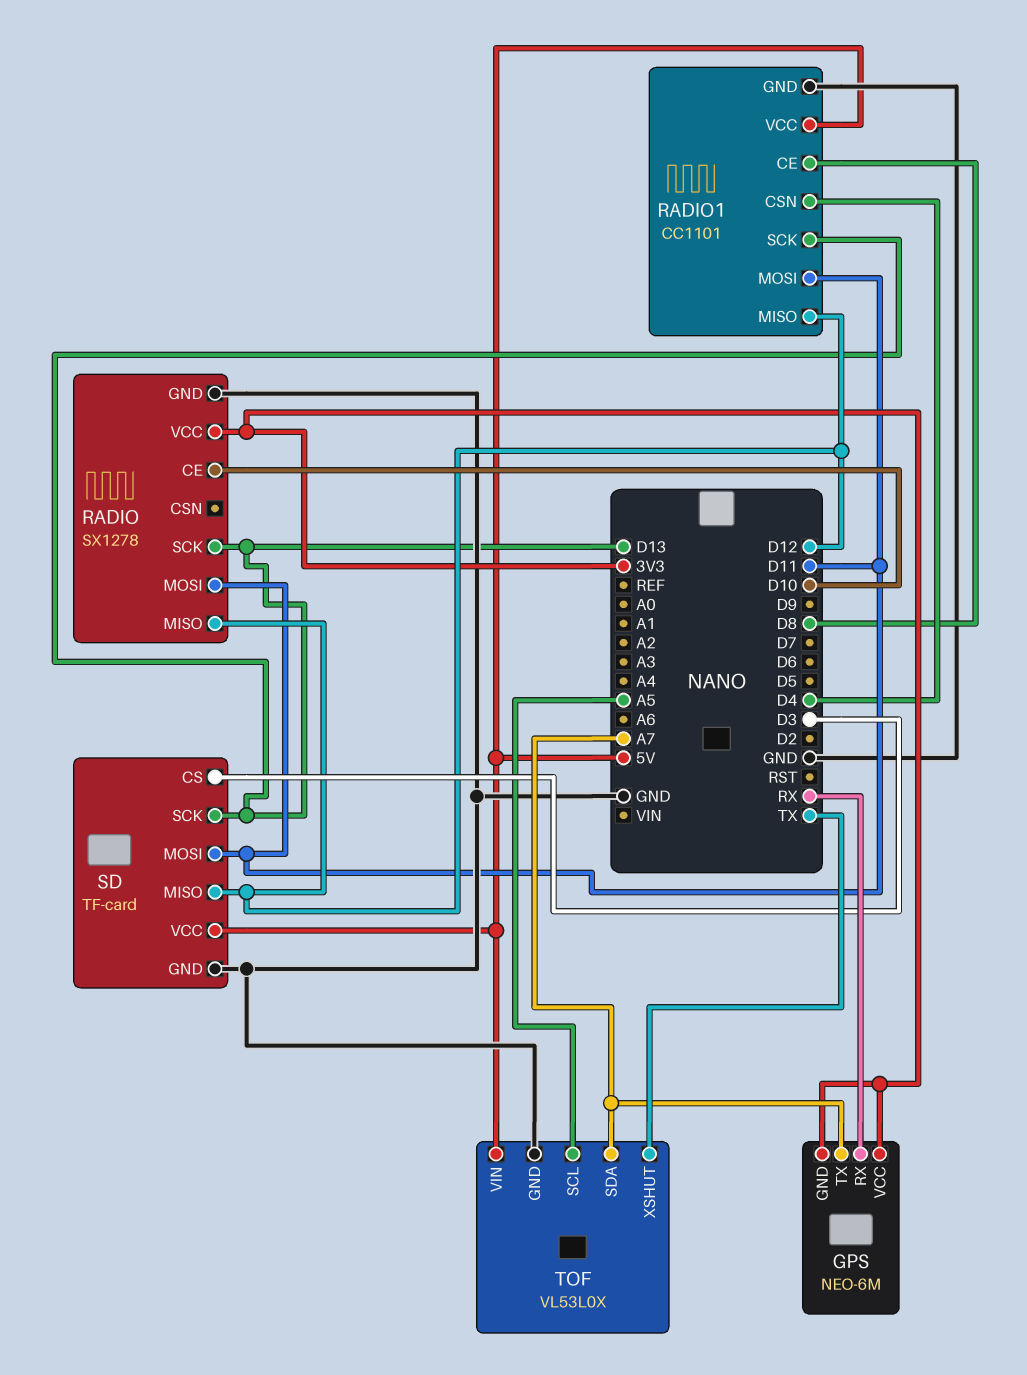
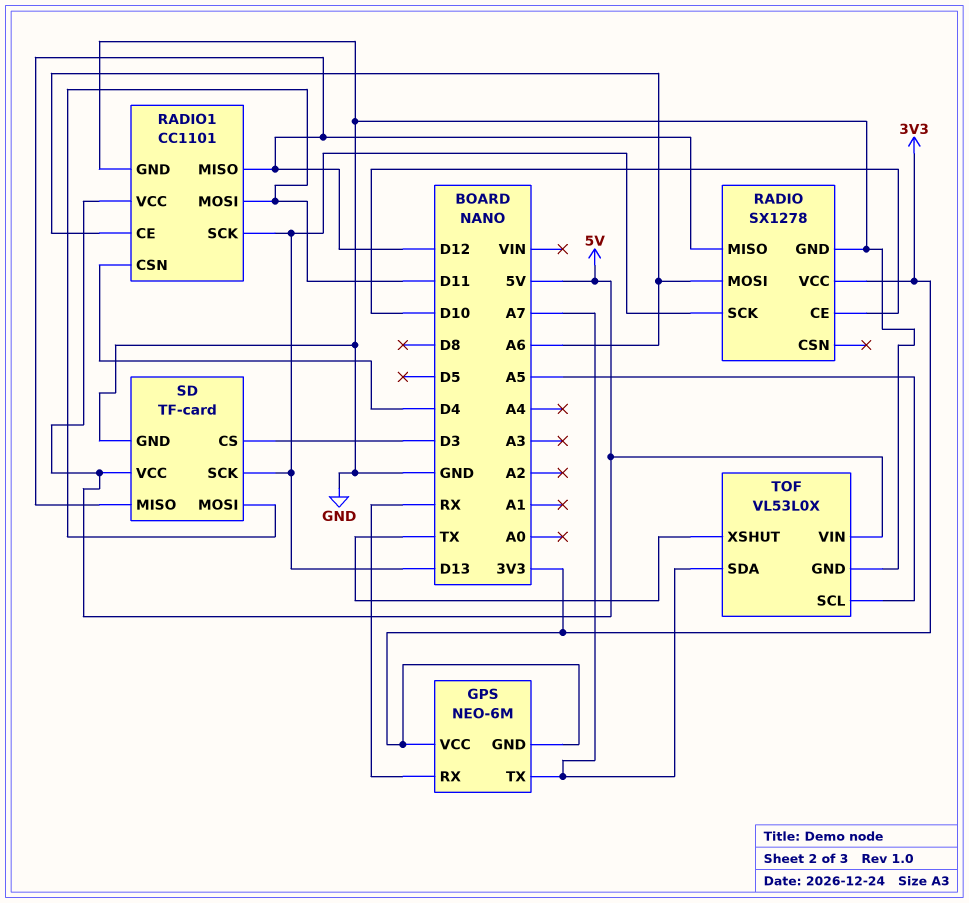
RADIO pin MOSI: D11 -> A6
RADIO1 pin CE: D8 -> A6

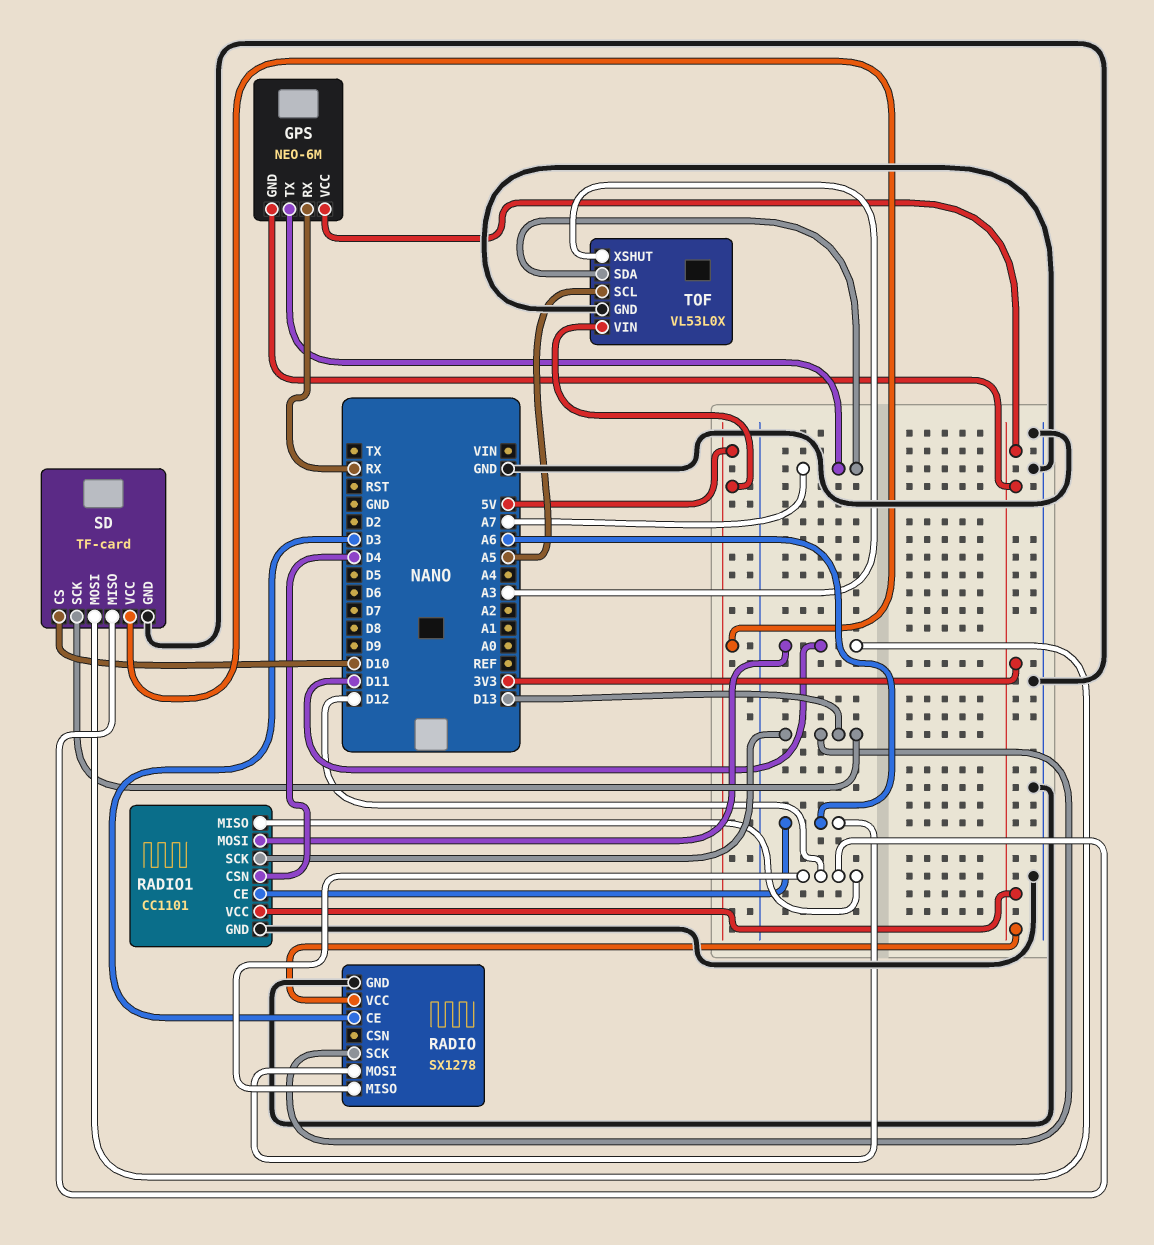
RADIO pin CE: D10 -> D3
RADIO1 pin VCC: 5V -> 3V3
SD pin CS: D3 -> D10
TOF pin XSHUT: TX -> A3

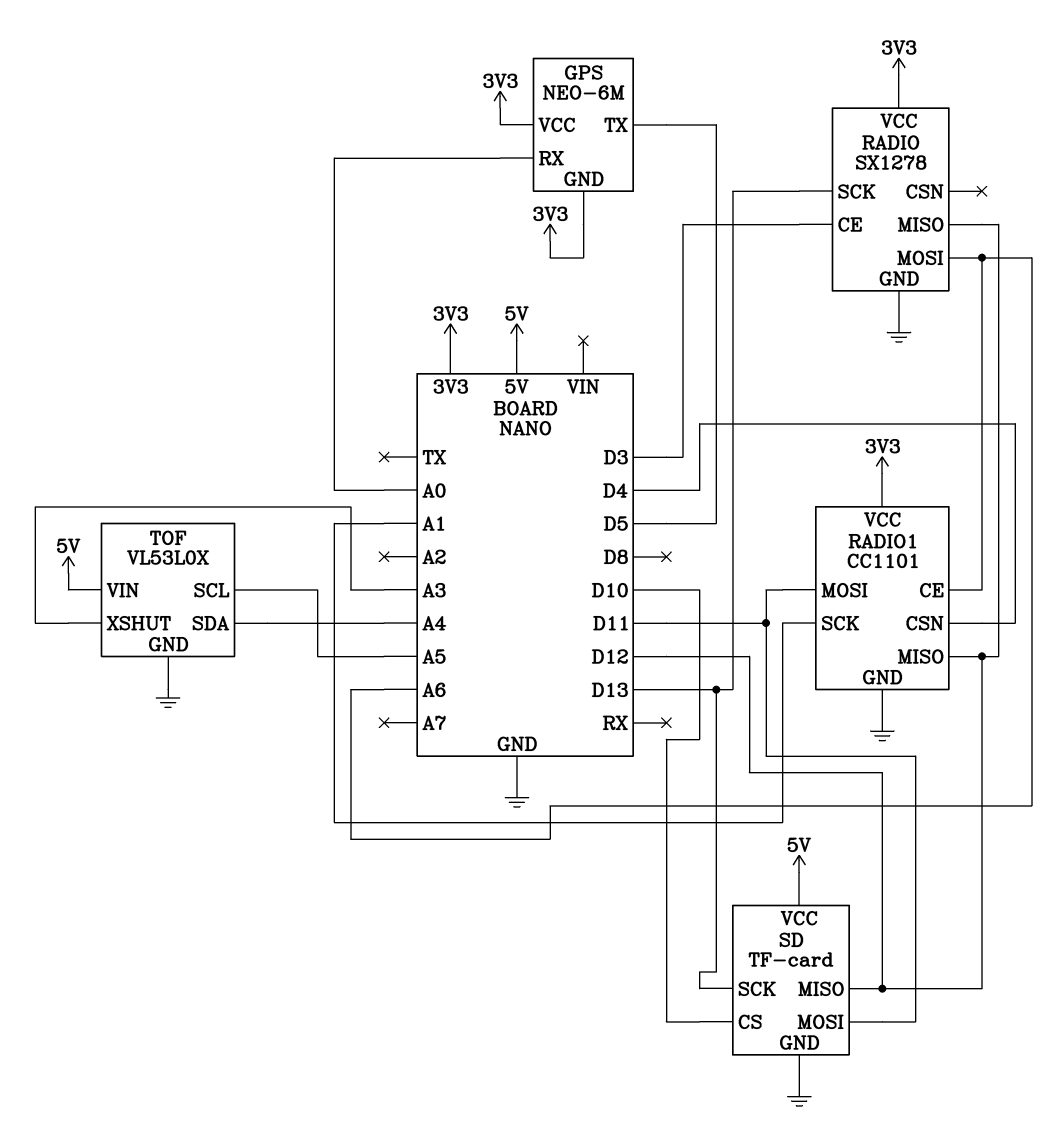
GPS pin RX: RX -> A0
GPS pin TX: A7 -> D5
RADIO1 pin SCK: D13 -> A1
TOF pin SDA: A7 -> A4

